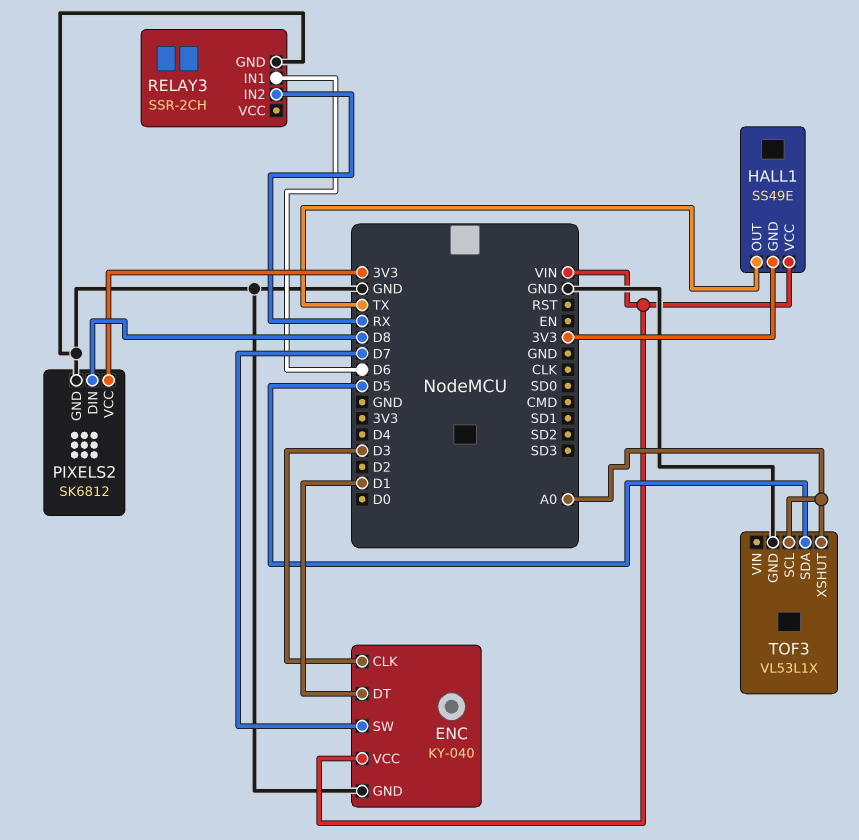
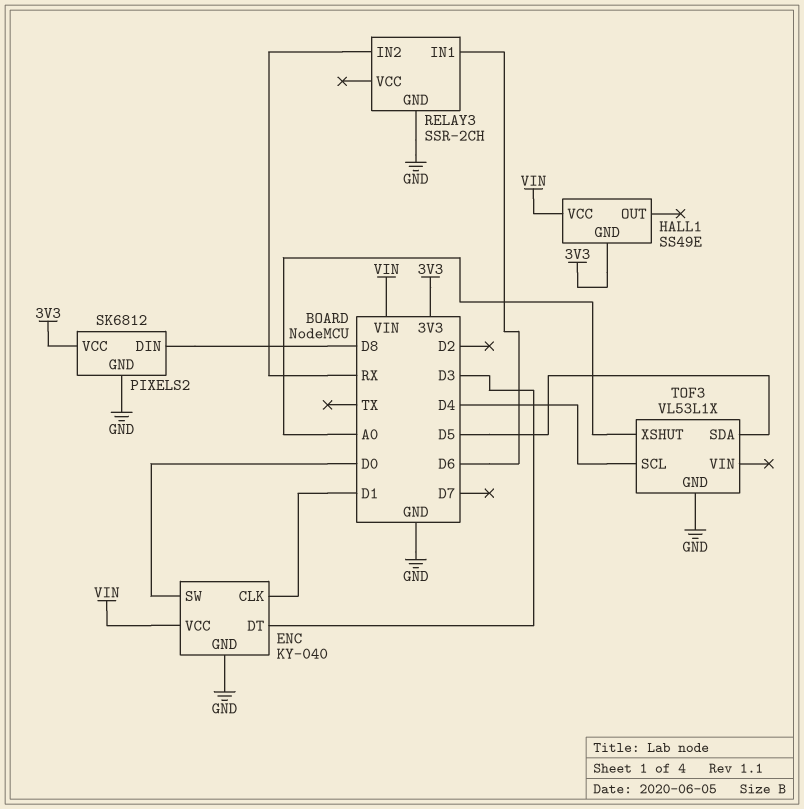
ENC pin CLK: D3 -> D1
ENC pin DT: D1 -> D3
ENC pin SW: D7 -> D0
HALL1 pin OUT: TX -> none
TOF3 pin SCL: A0 -> D4

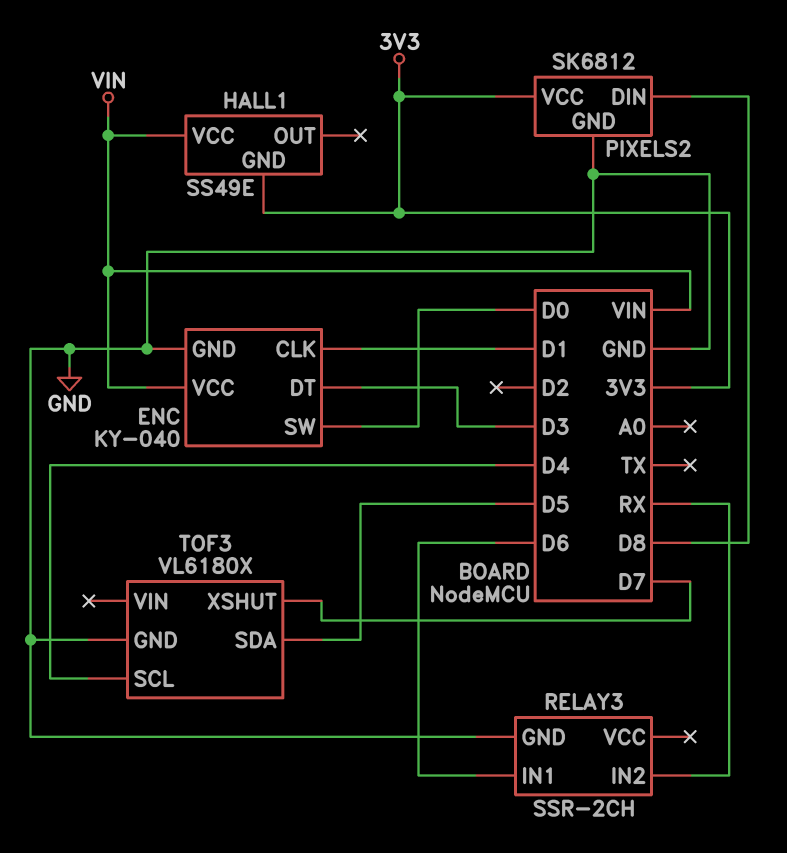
TOF3: VL53L1X -> VL6180X
TOF3 pin XSHUT: A0 -> D7

